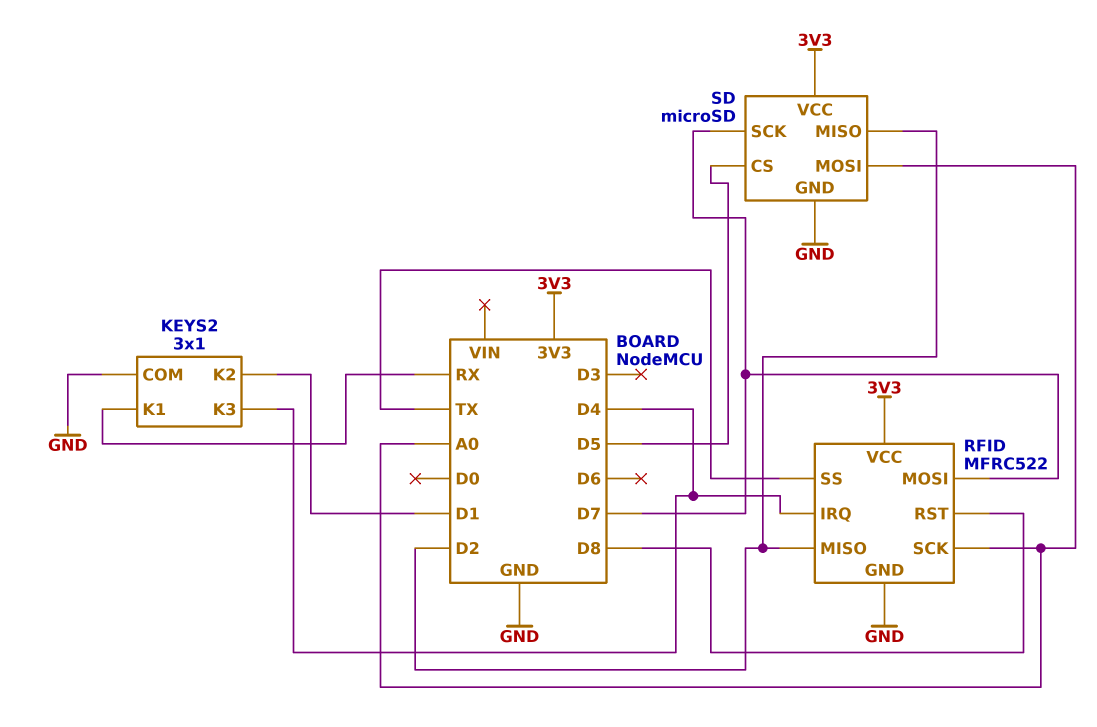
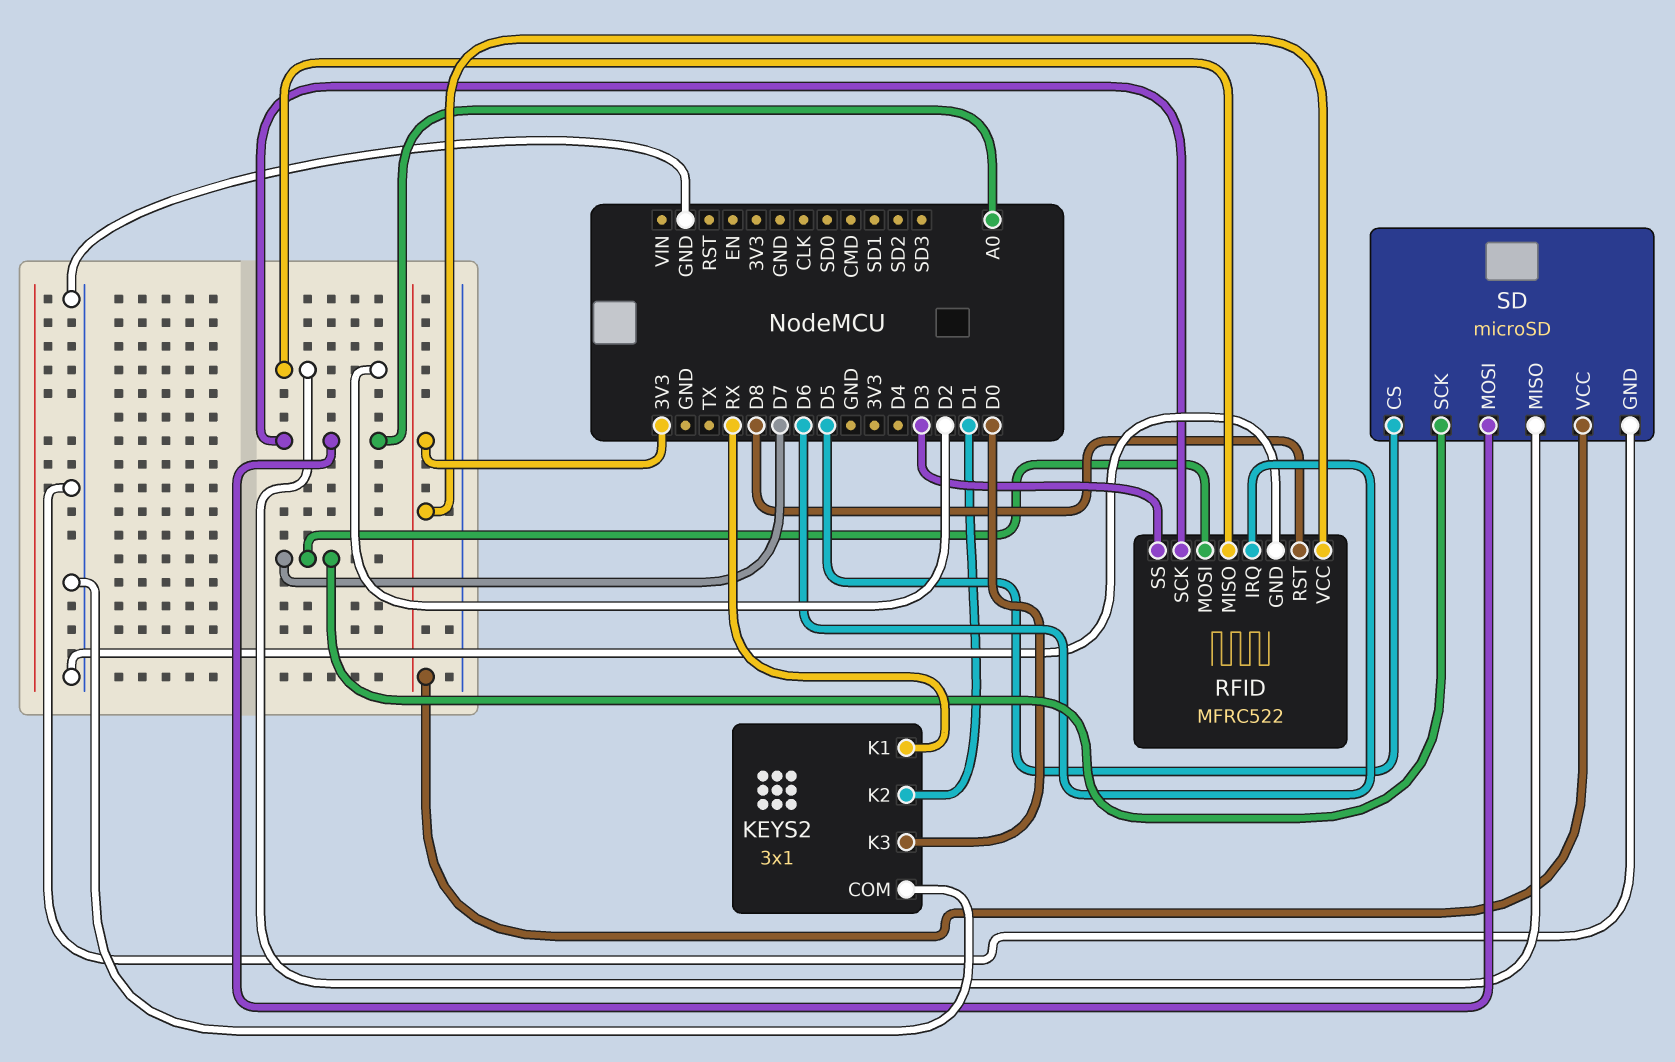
KEYS2 pin K3: D4 -> D0
RFID pin IRQ: D4 -> D6
RFID pin SS: TX -> D3

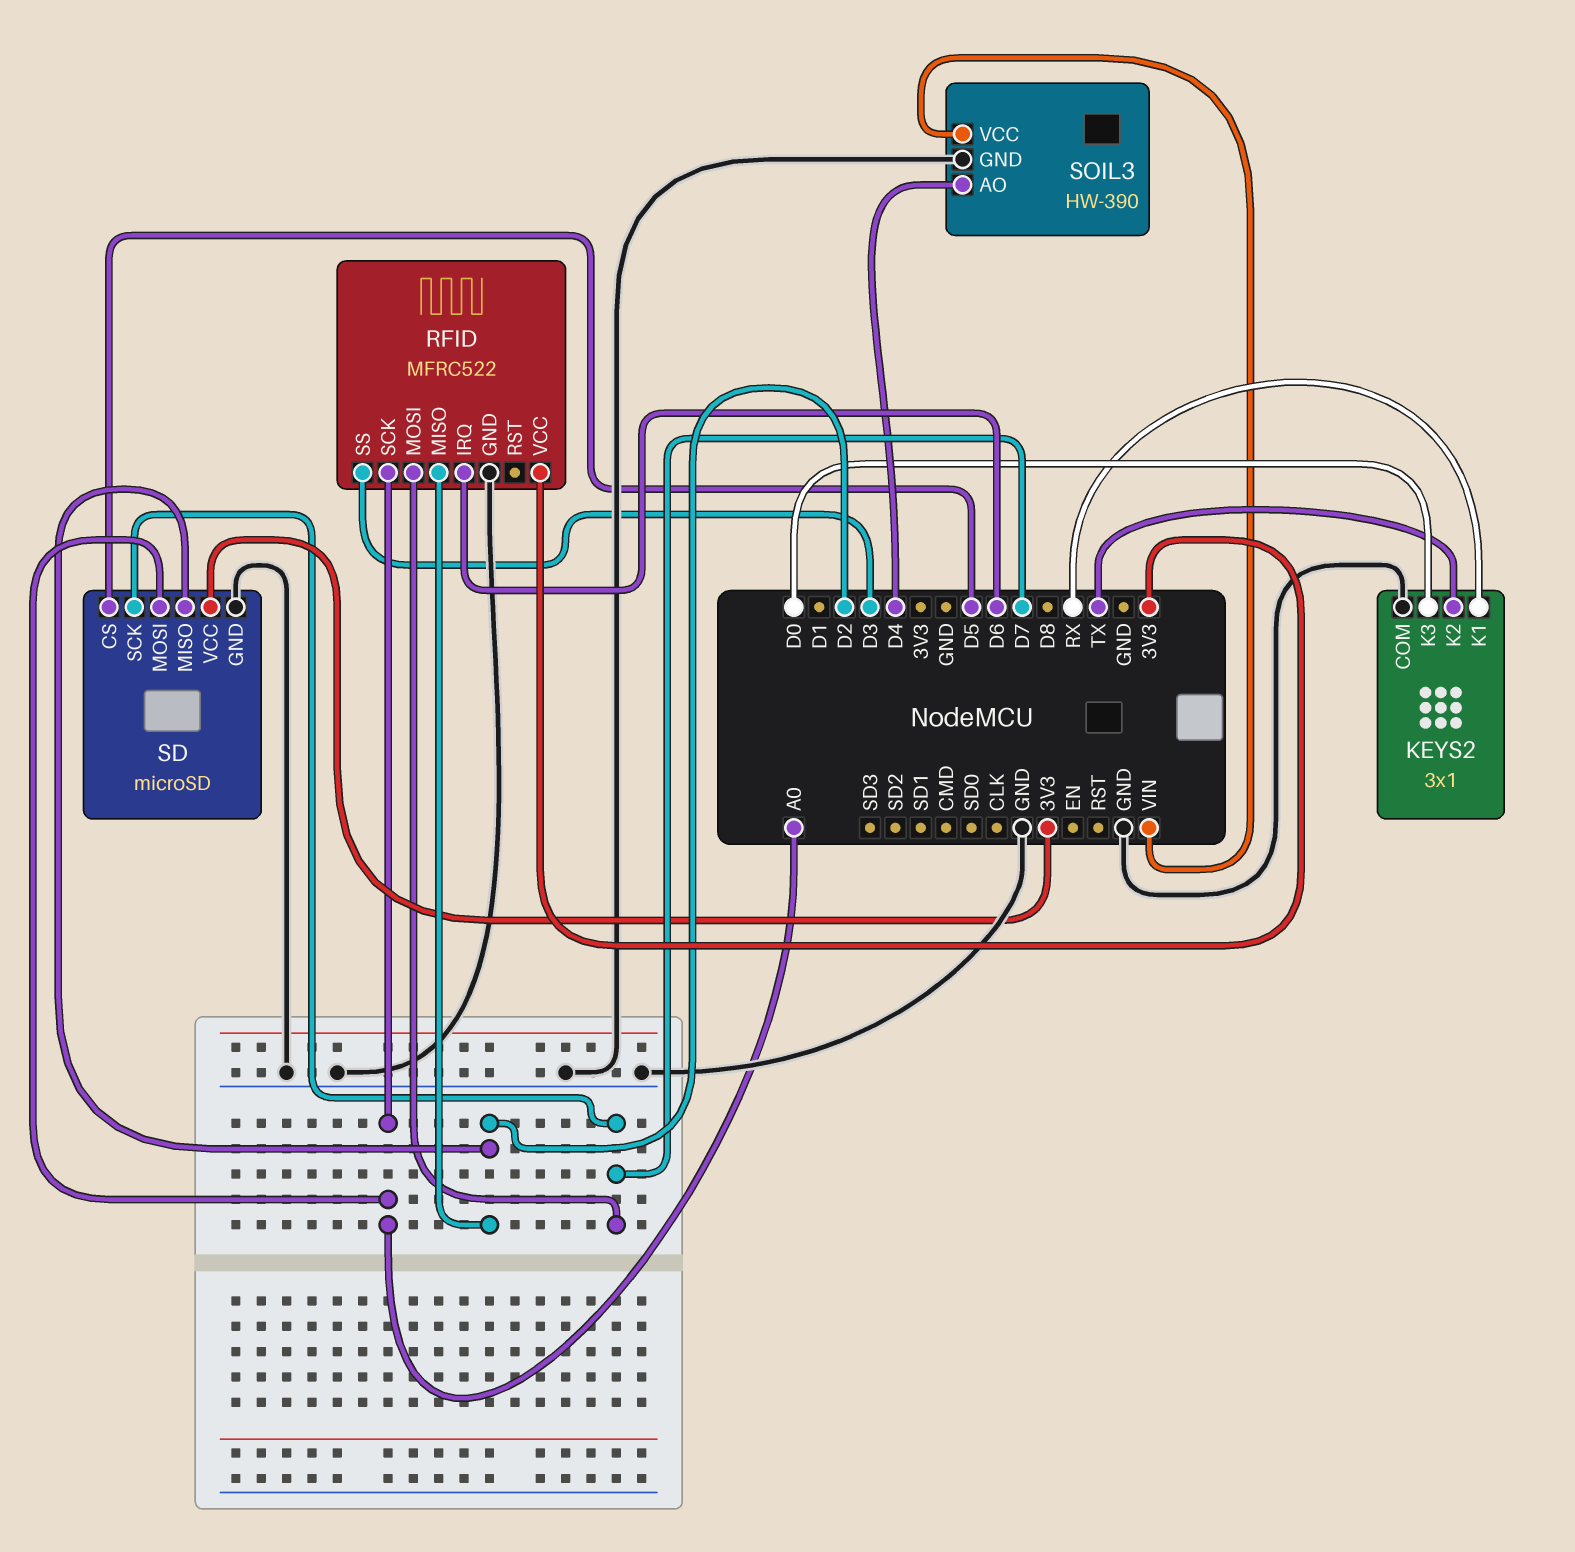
KEYS2 pin K2: D1 -> TX
RFID pin RST: D8 -> none
SOIL3: none -> HW-390
SOIL3 pin AO: none -> D4
SOIL3 pin GND: none -> GND
SOIL3 pin VCC: none -> VIN

